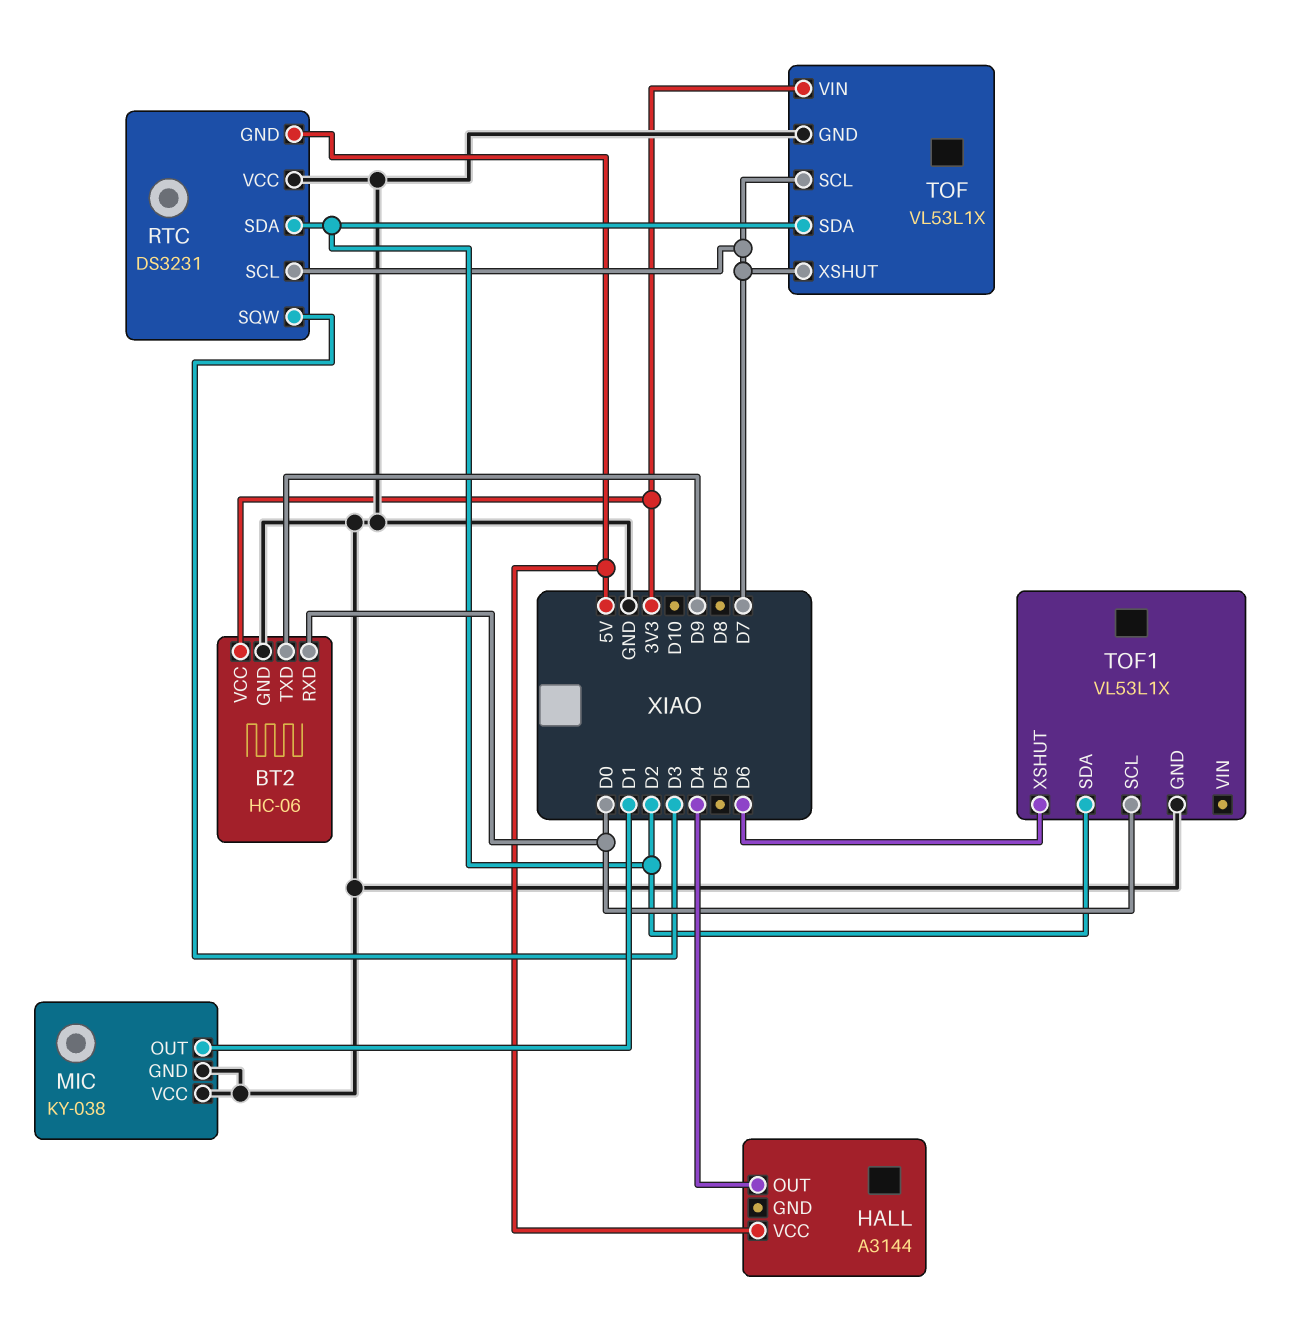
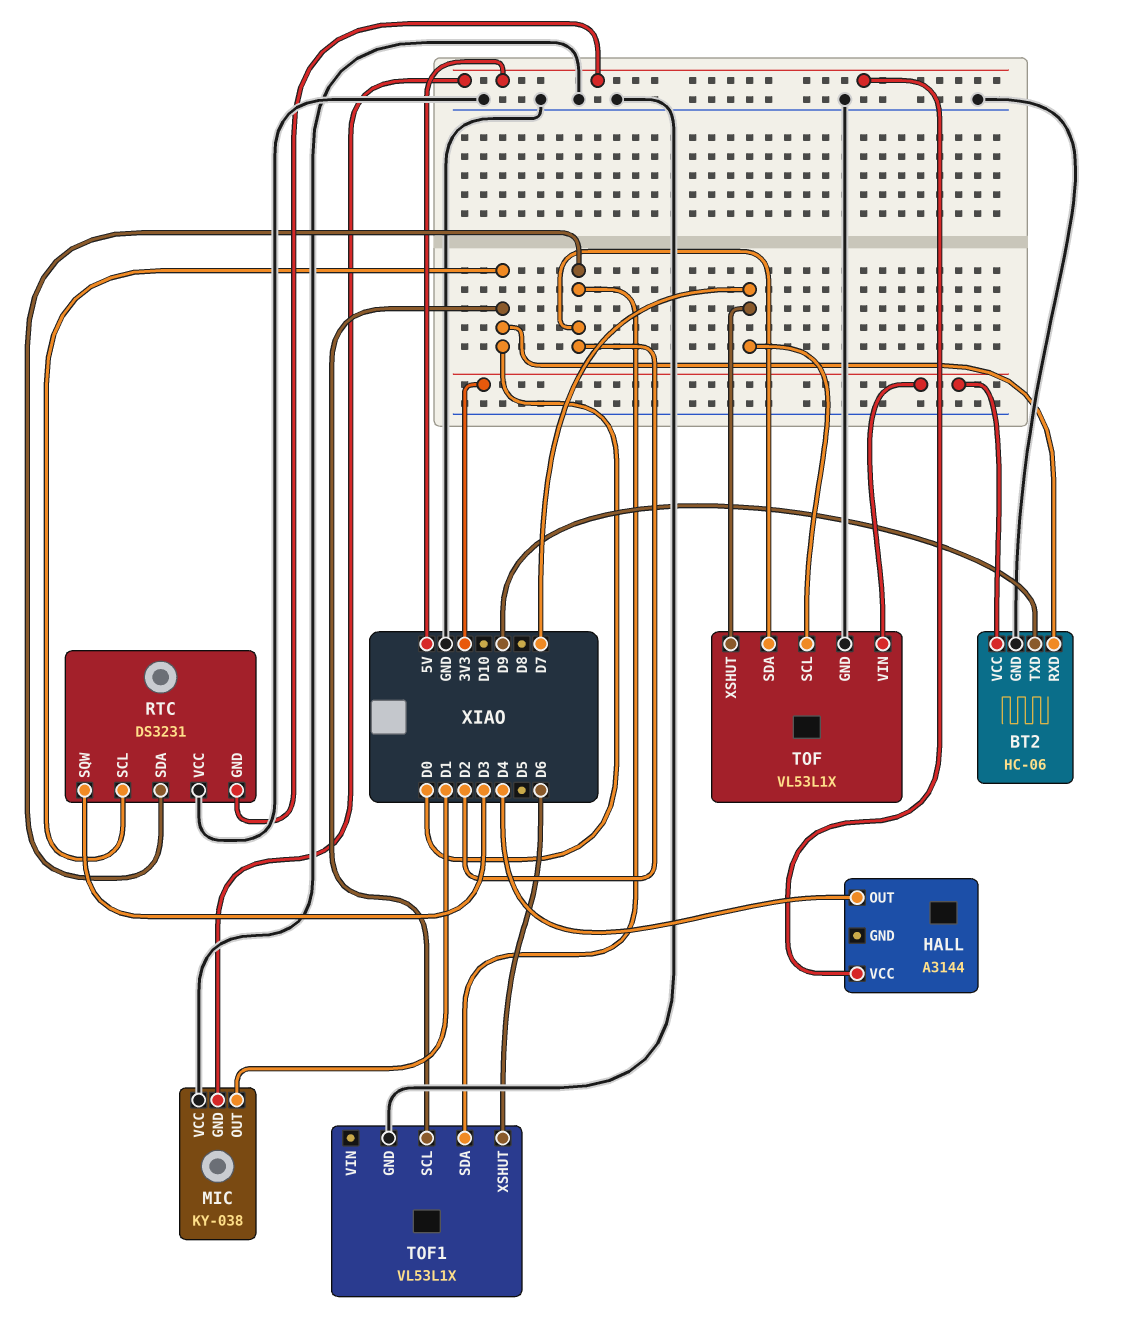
MIC pin GND: GND -> 5V
RTC pin SCL: D7 -> D0

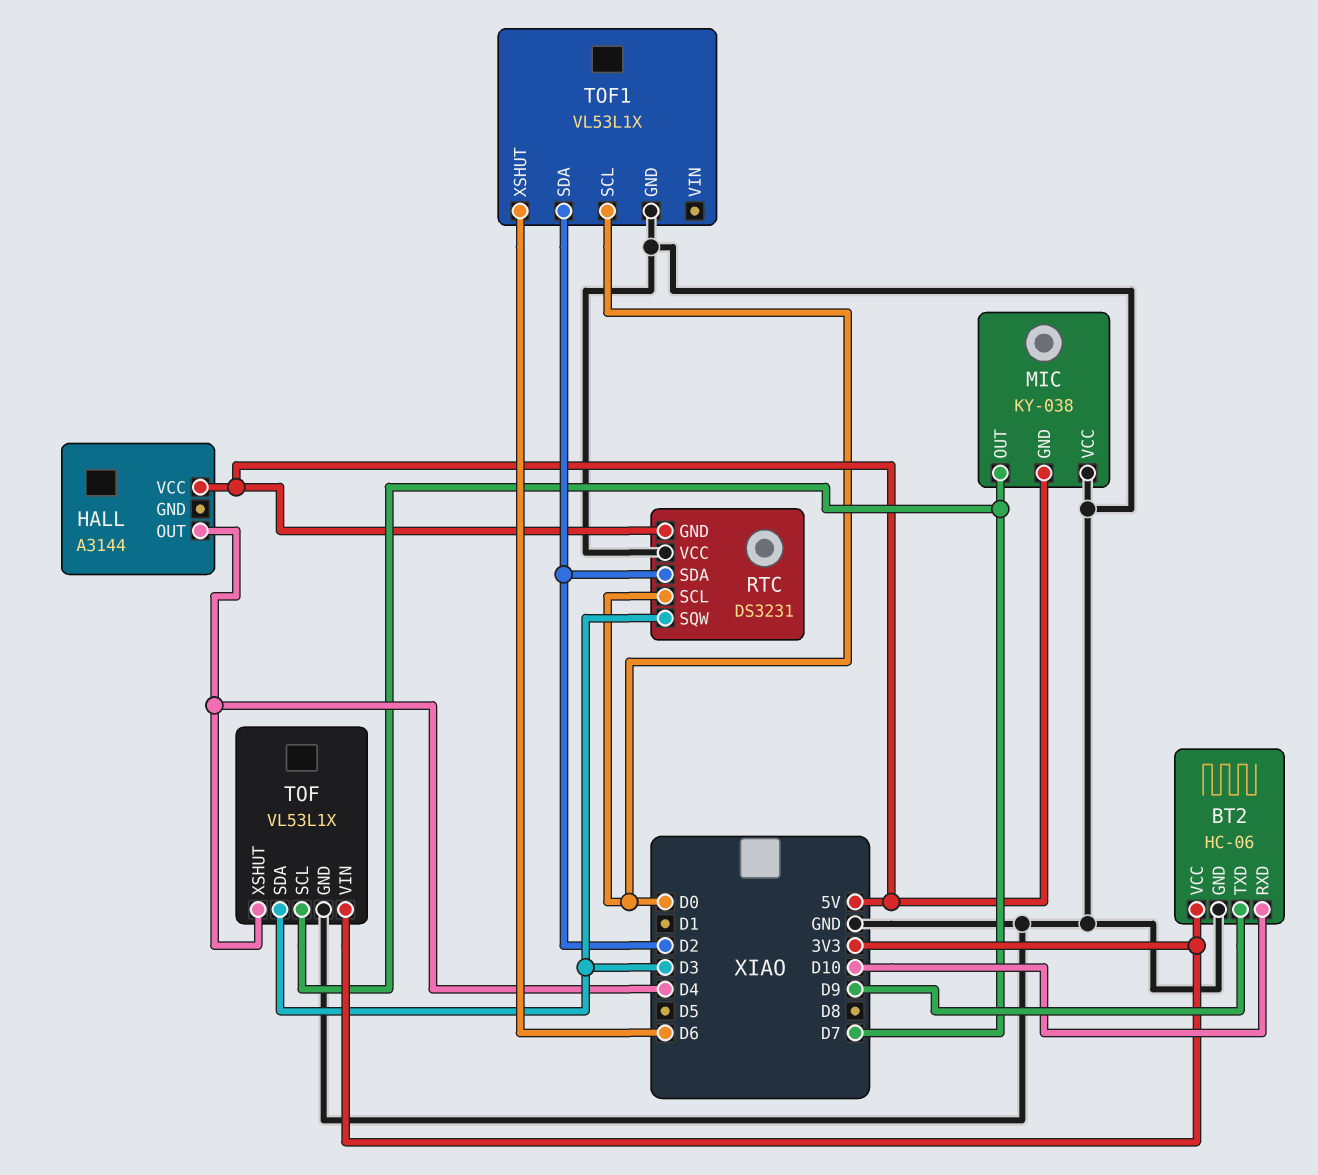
BT2 pin RXD: D0 -> D10
MIC pin OUT: D1 -> D7
TOF pin SDA: D2 -> D3
TOF pin XSHUT: D7 -> D4

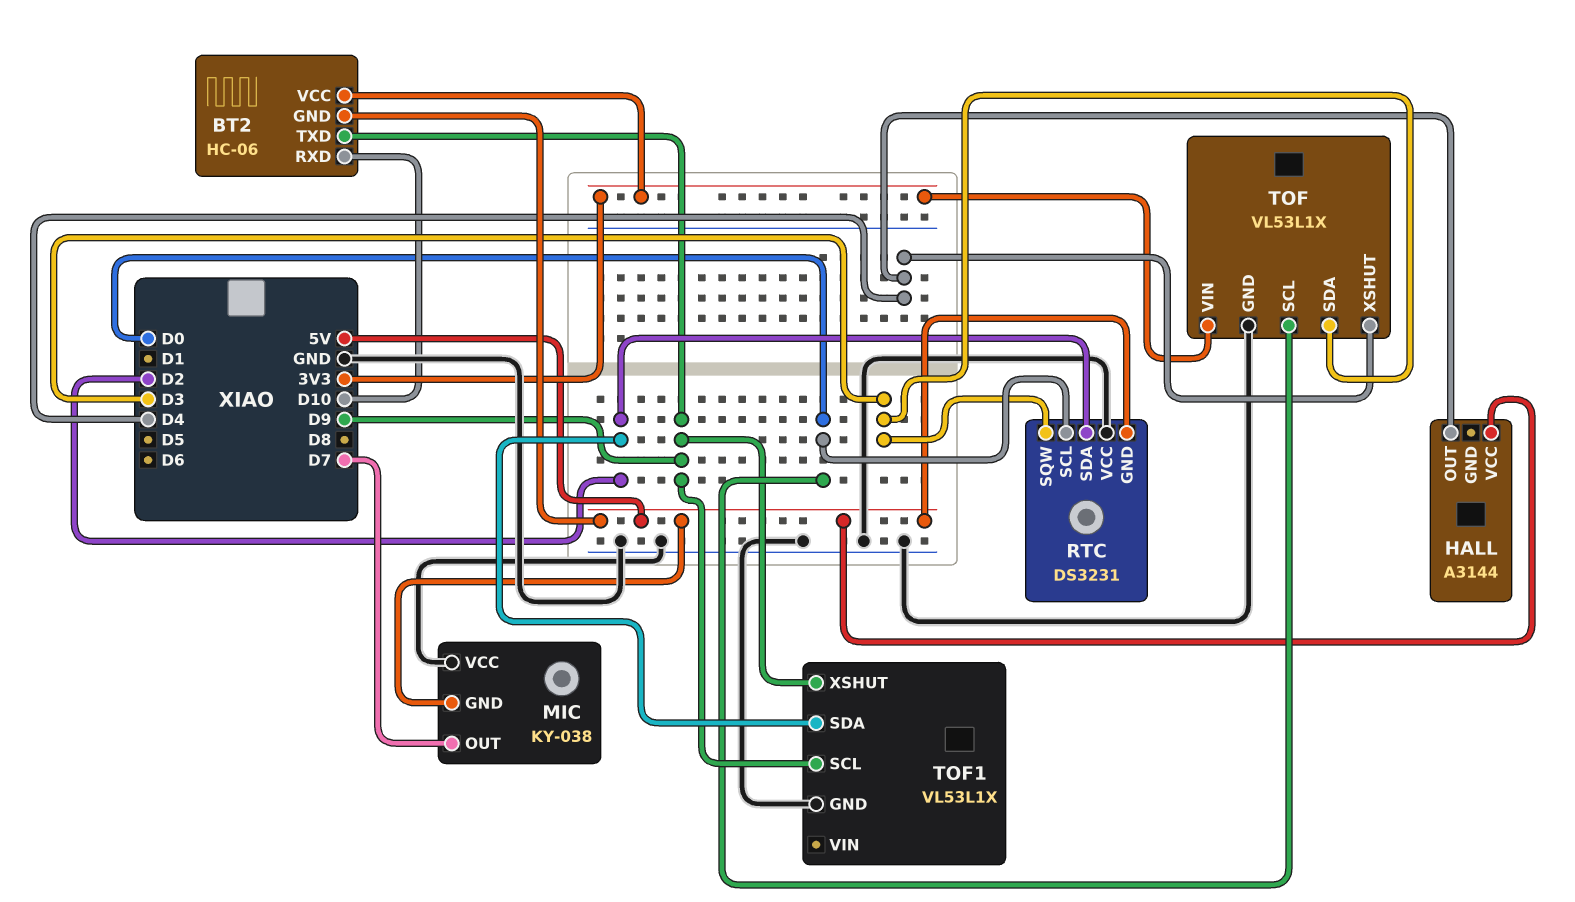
BT2 pin GND: GND -> 5V
TOF pin SCL: D7 -> D0
TOF1 pin SCL: D0 -> D9
TOF1 pin XSHUT: D6 -> D9

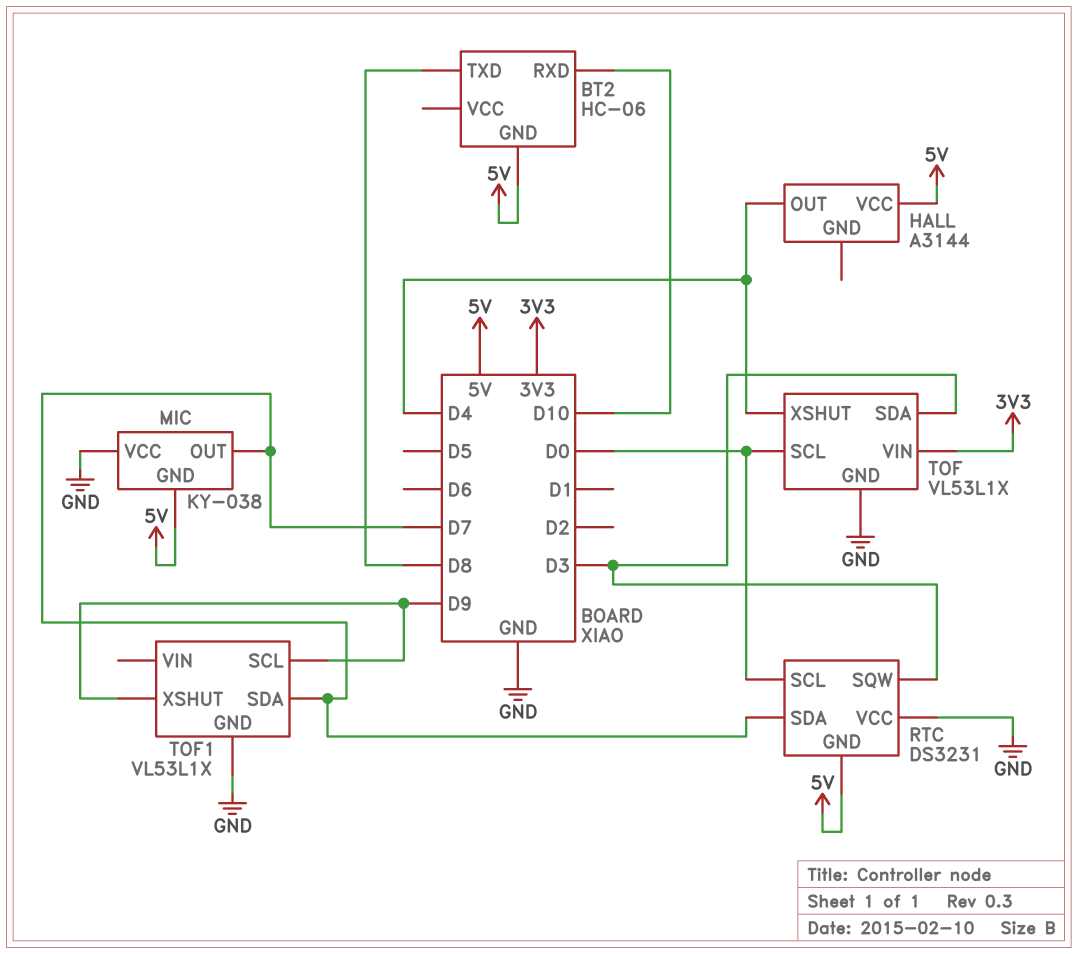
BT2 pin TXD: D9 -> D8
BT2 pin VCC: 3V3 -> none
RTC pin SDA: D2 -> D7
TOF1 pin SDA: D2 -> D7

